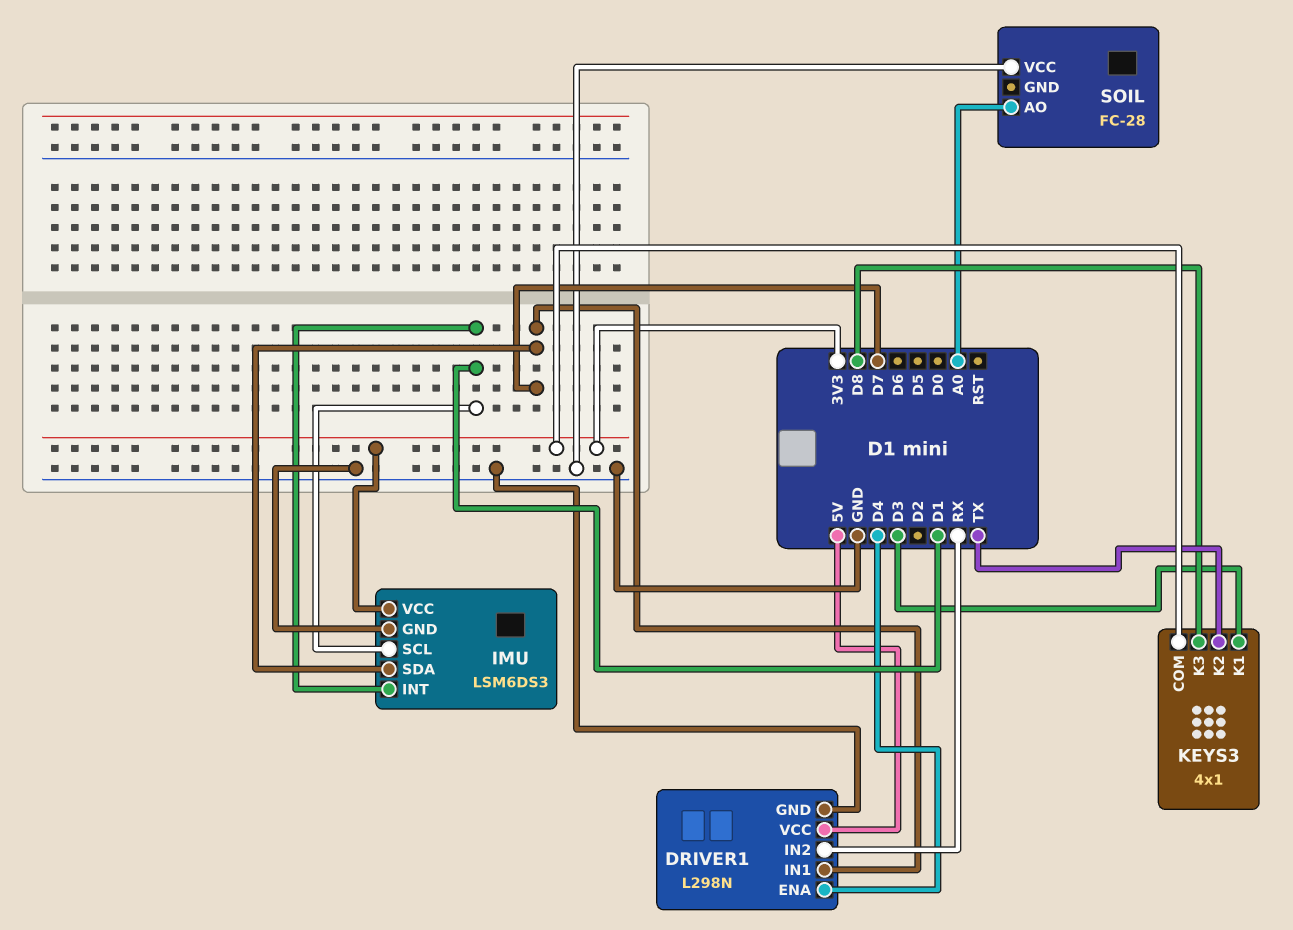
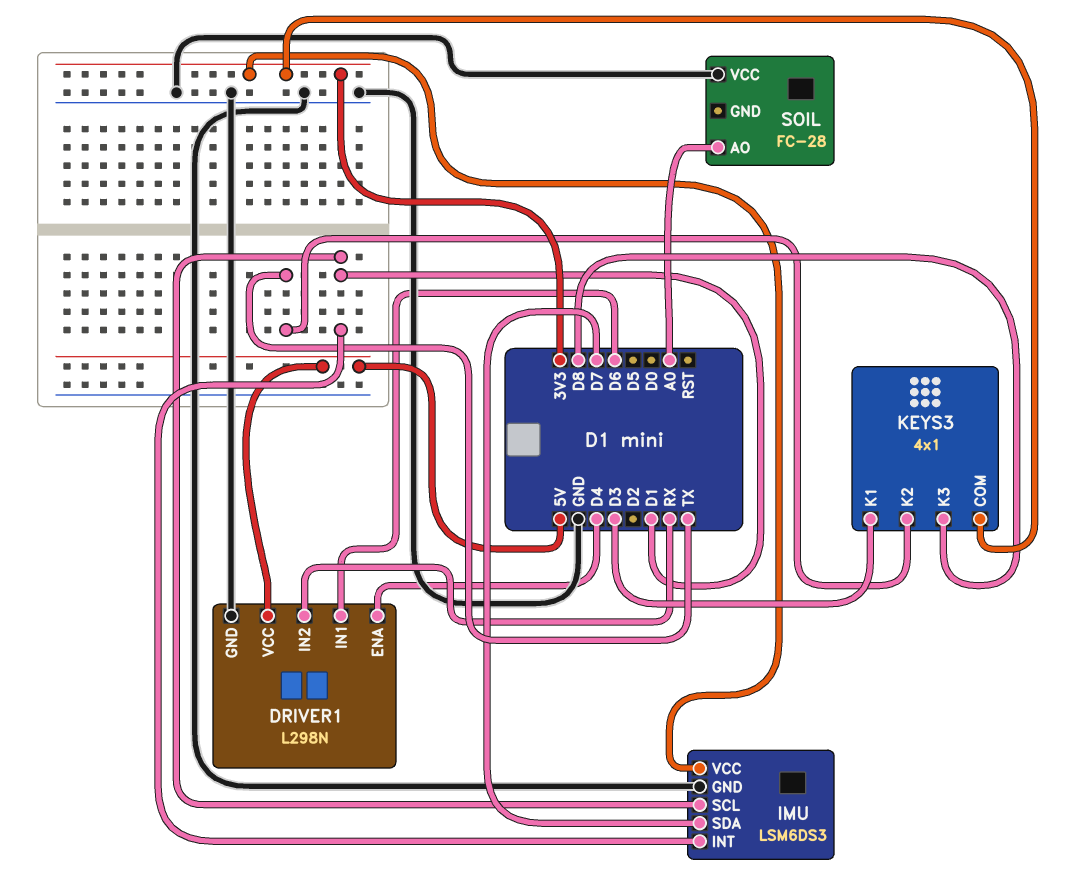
DRIVER1 pin IN1: D7 -> D6

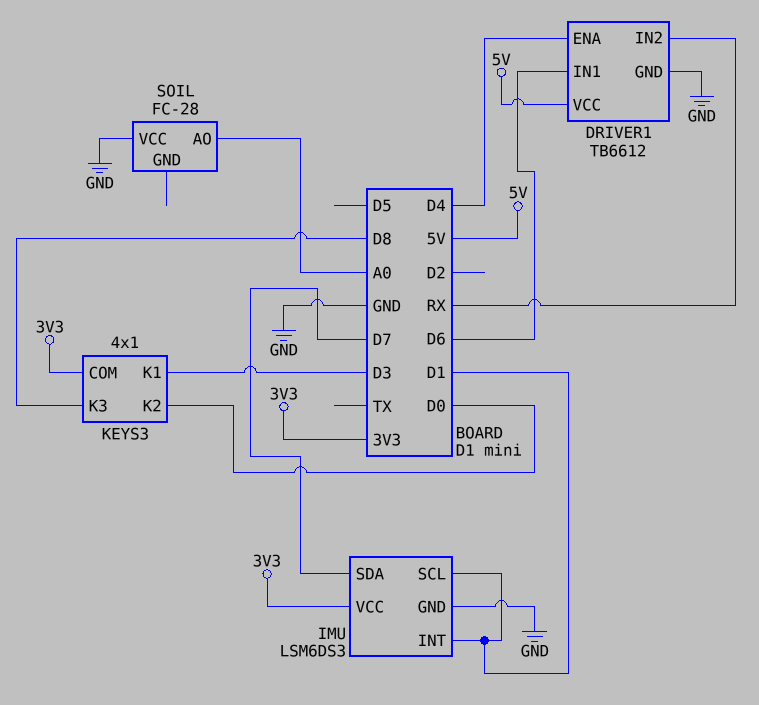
DRIVER1: L298N -> TB6612
KEYS3 pin K2: TX -> D0

